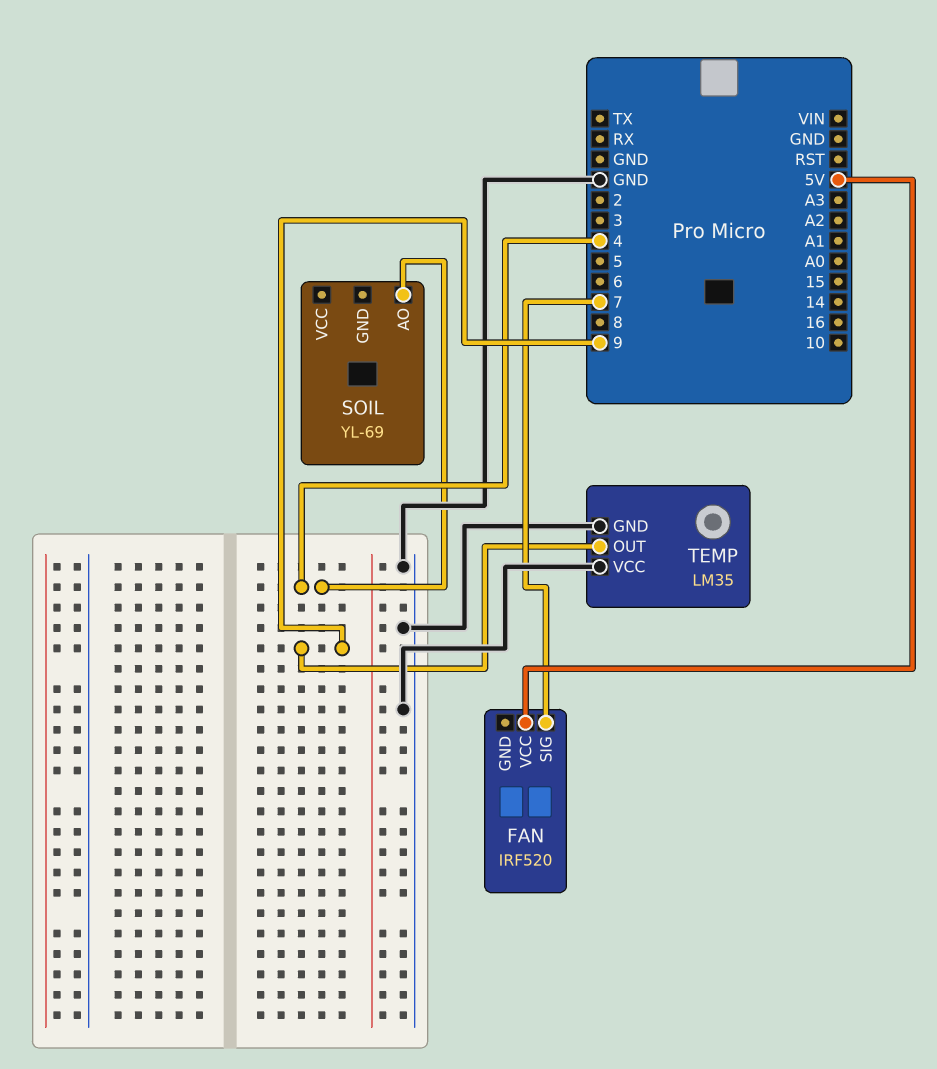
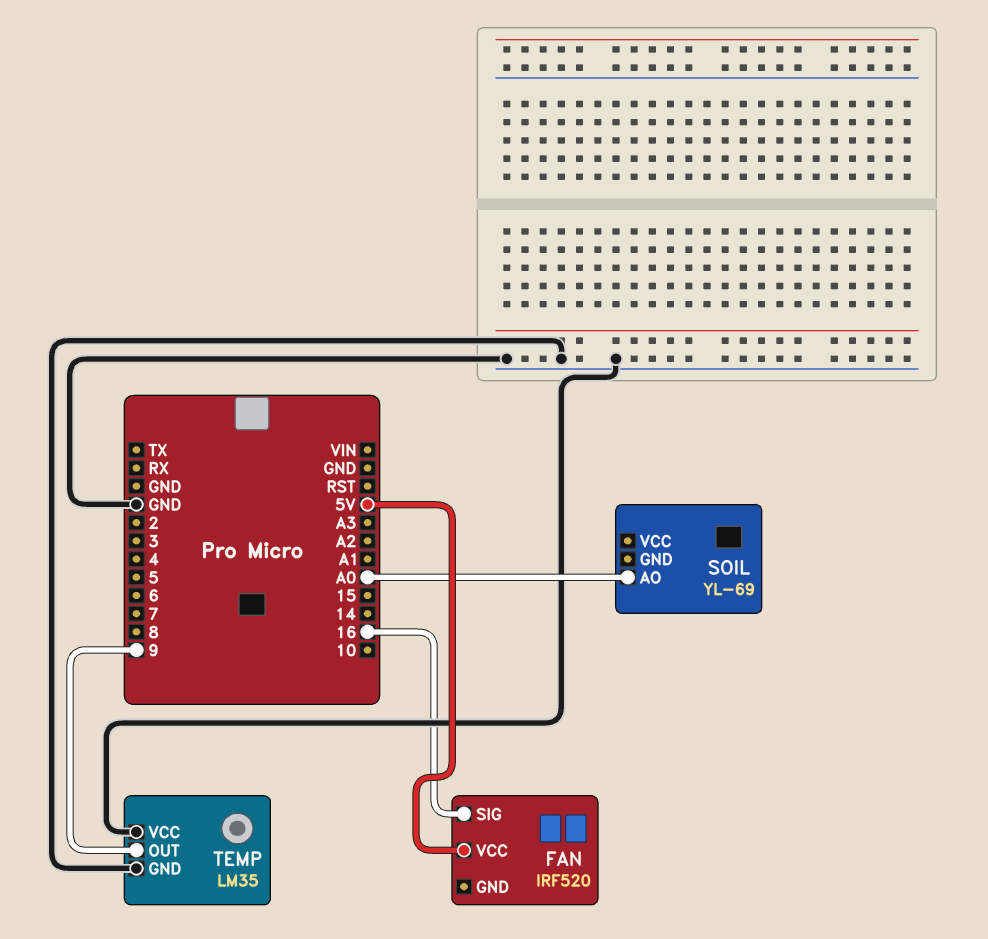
FAN pin SIG: 7 -> 16
SOIL pin AO: 4 -> A0

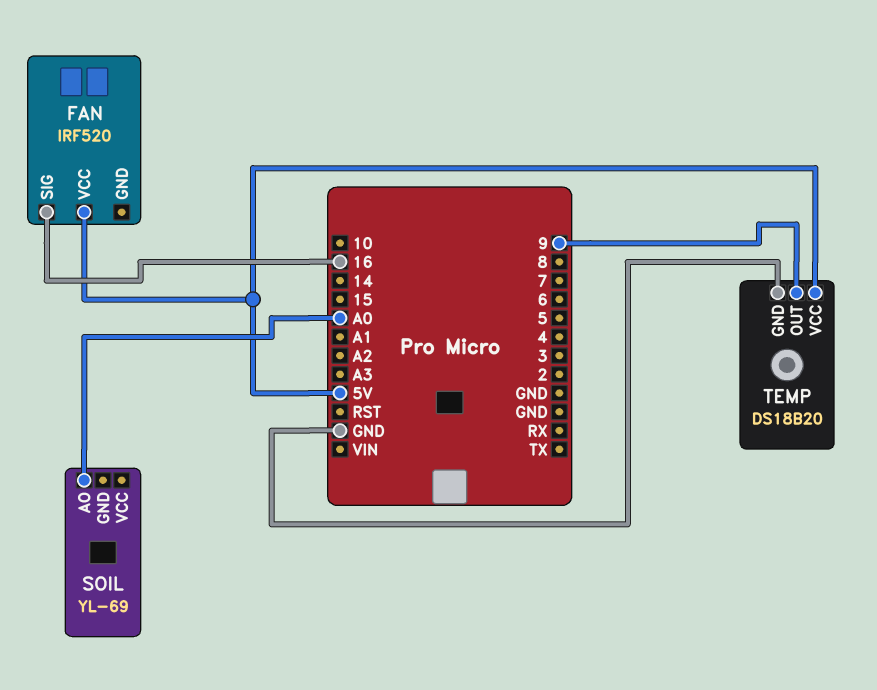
TEMP: LM35 -> DS18B20
TEMP pin VCC: GND -> 5V

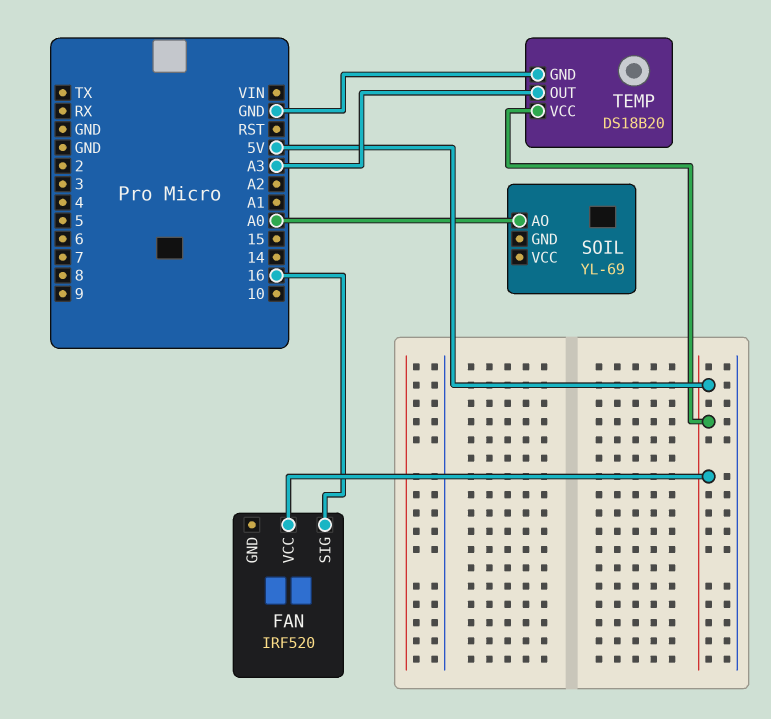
TEMP pin OUT: 9 -> A3

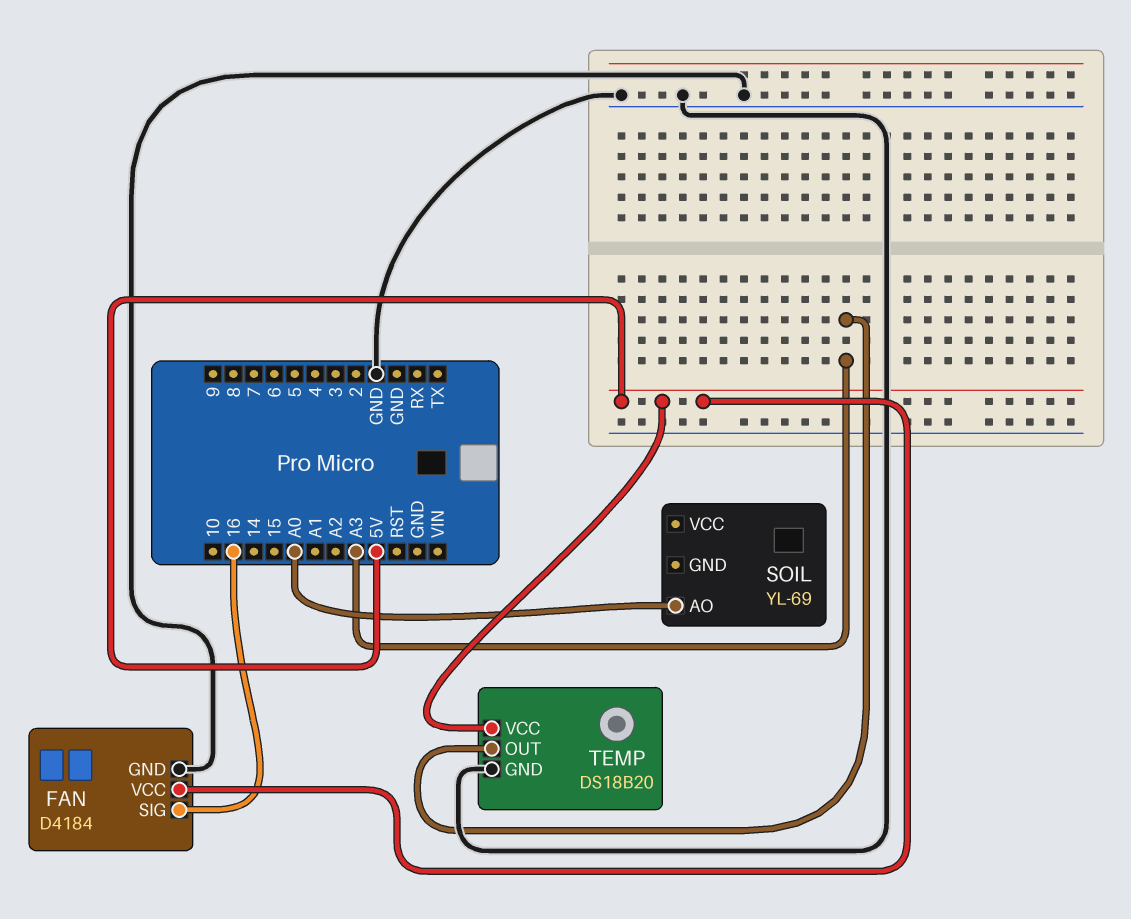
FAN: IRF520 -> D4184
FAN pin GND: none -> GND

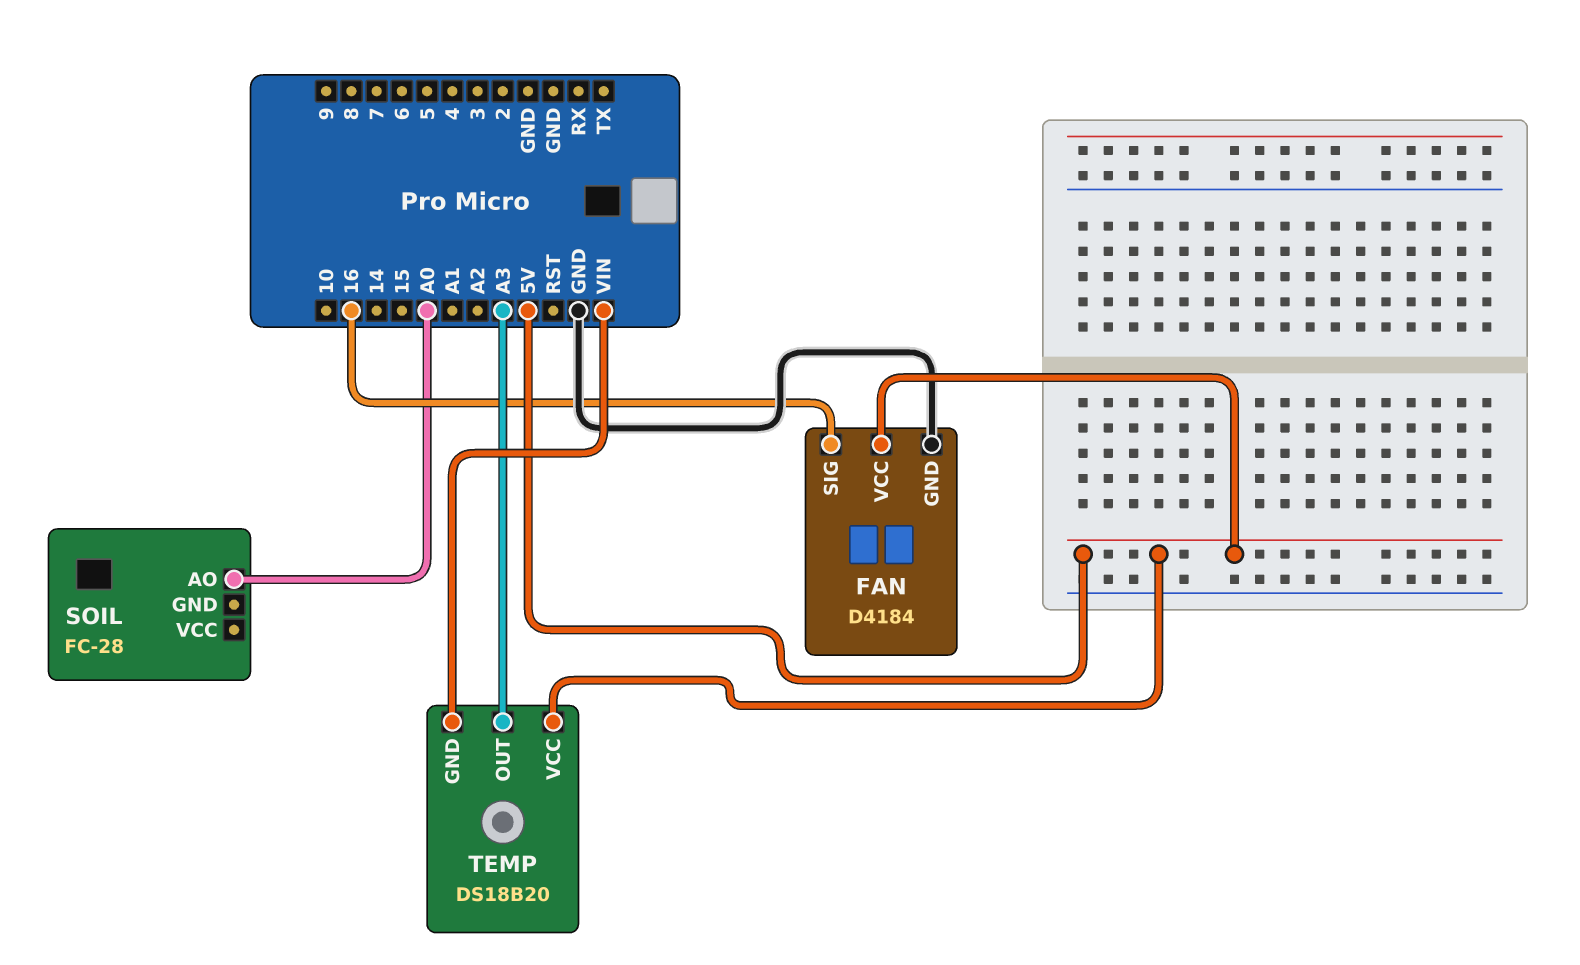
SOIL: YL-69 -> FC-28
TEMP pin GND: GND -> VIN

